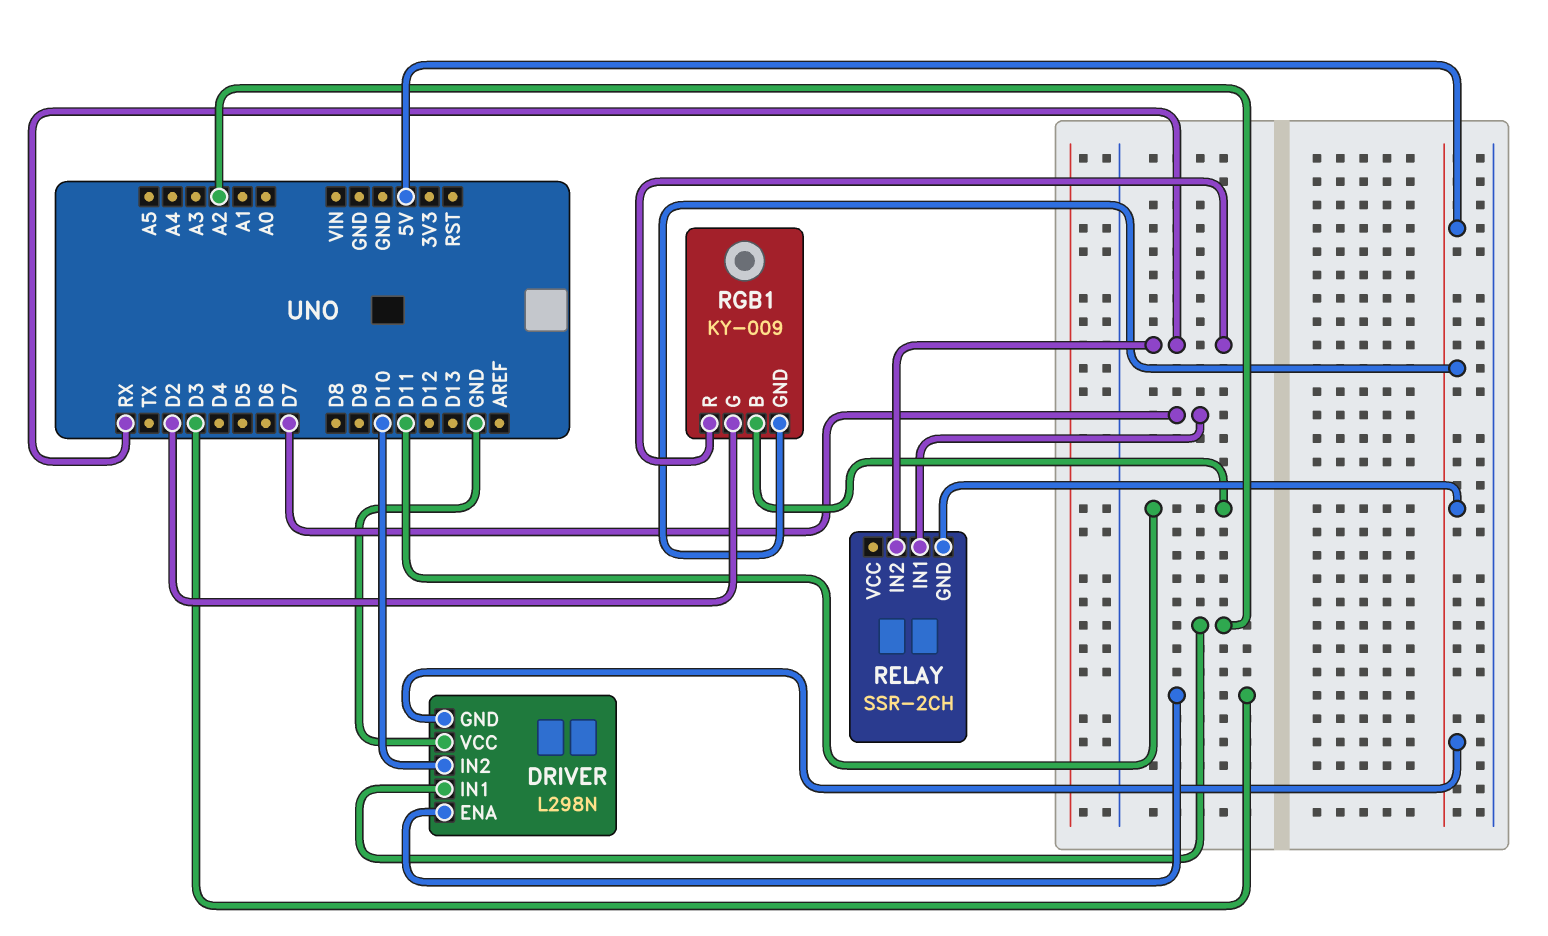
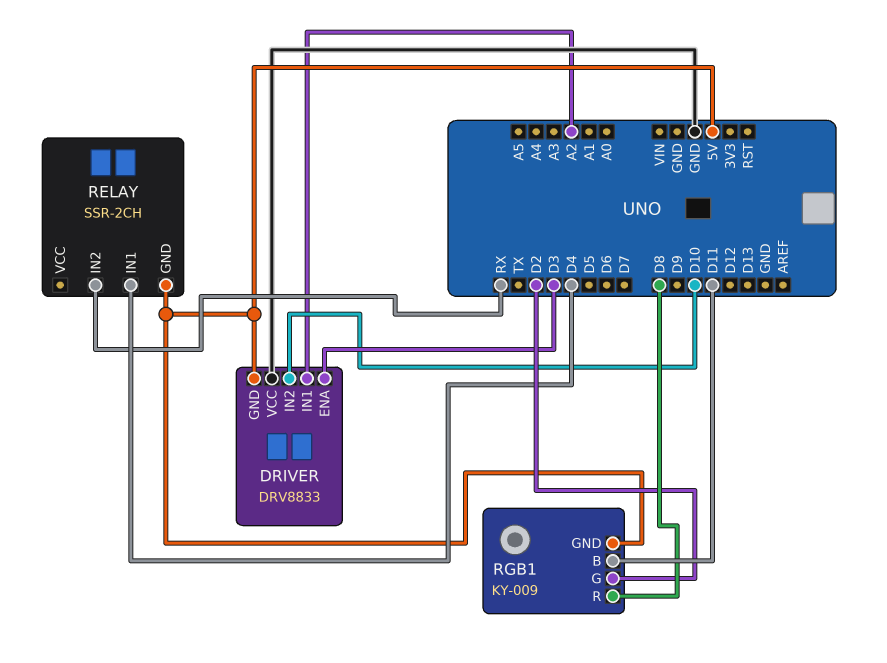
DRIVER: L298N -> DRV8833
RELAY pin IN1: D7 -> D4
RGB1 pin R: RX -> D8

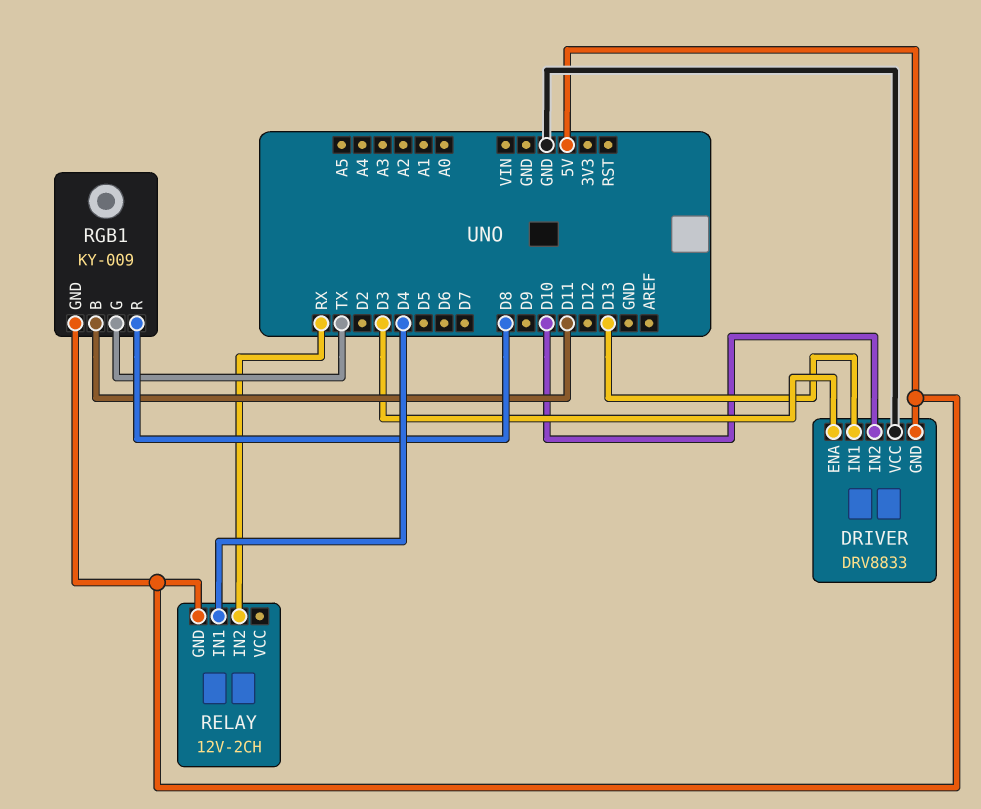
DRIVER pin IN1: A2 -> D13
RELAY: SSR-2CH -> 12V-2CH
RGB1 pin G: D2 -> TX

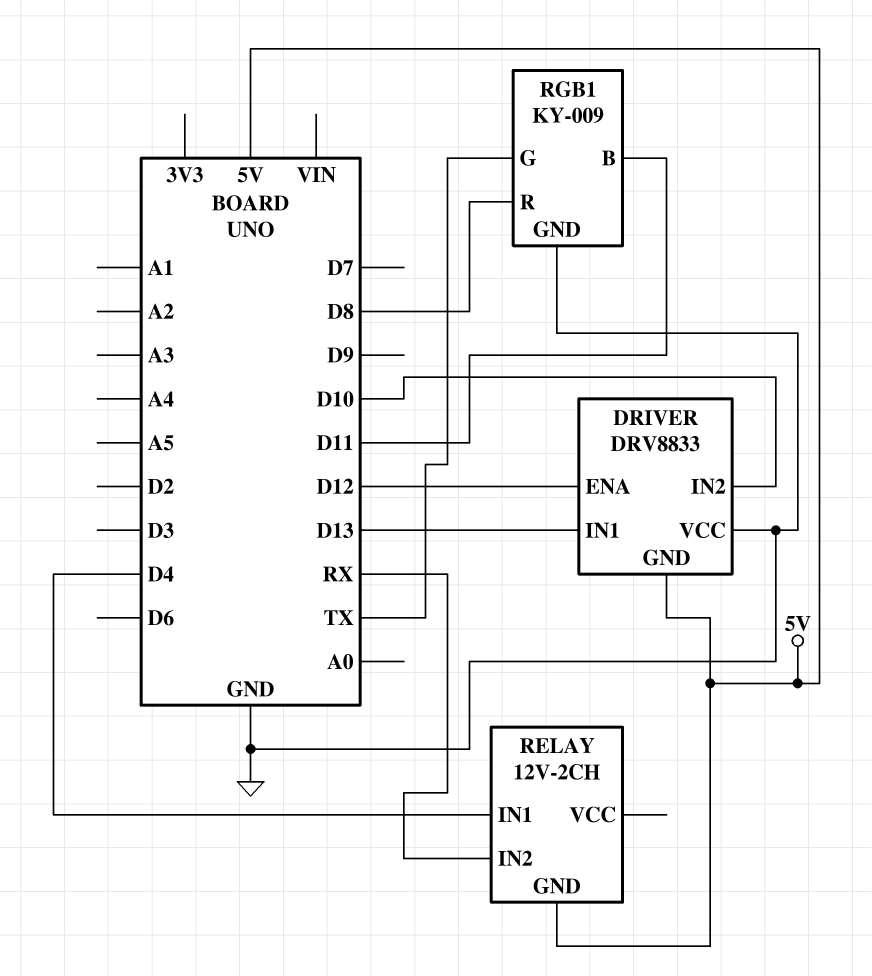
DRIVER pin ENA: D3 -> D12
RGB1 pin GND: 5V -> GND

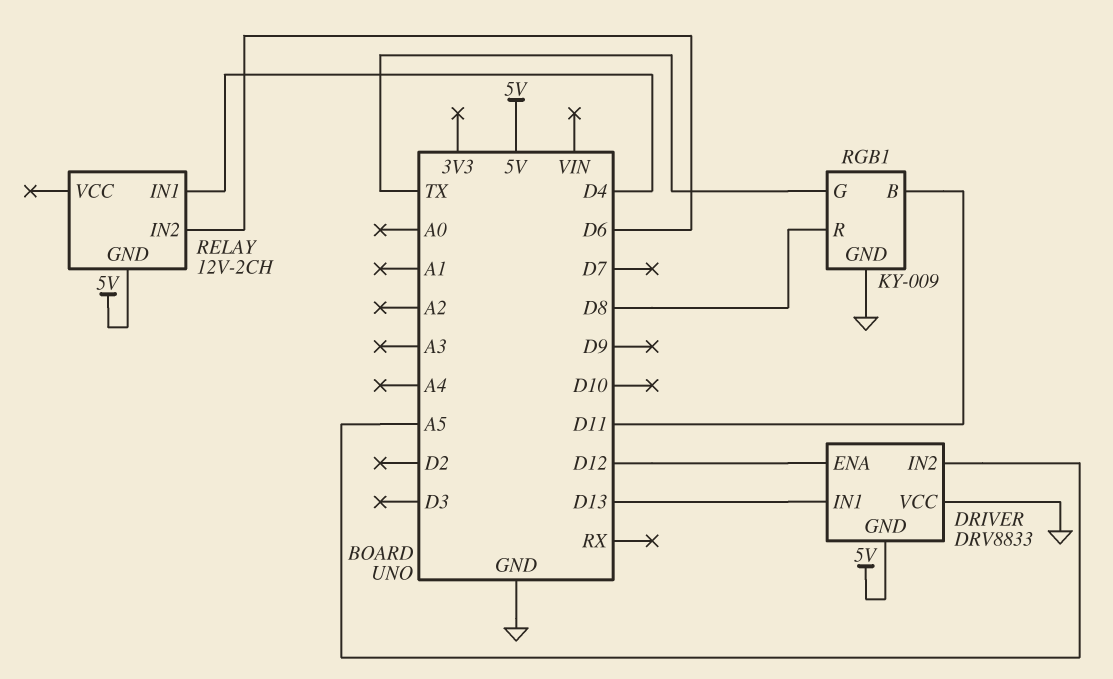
DRIVER pin IN2: D10 -> A5
RELAY pin IN2: RX -> D6

